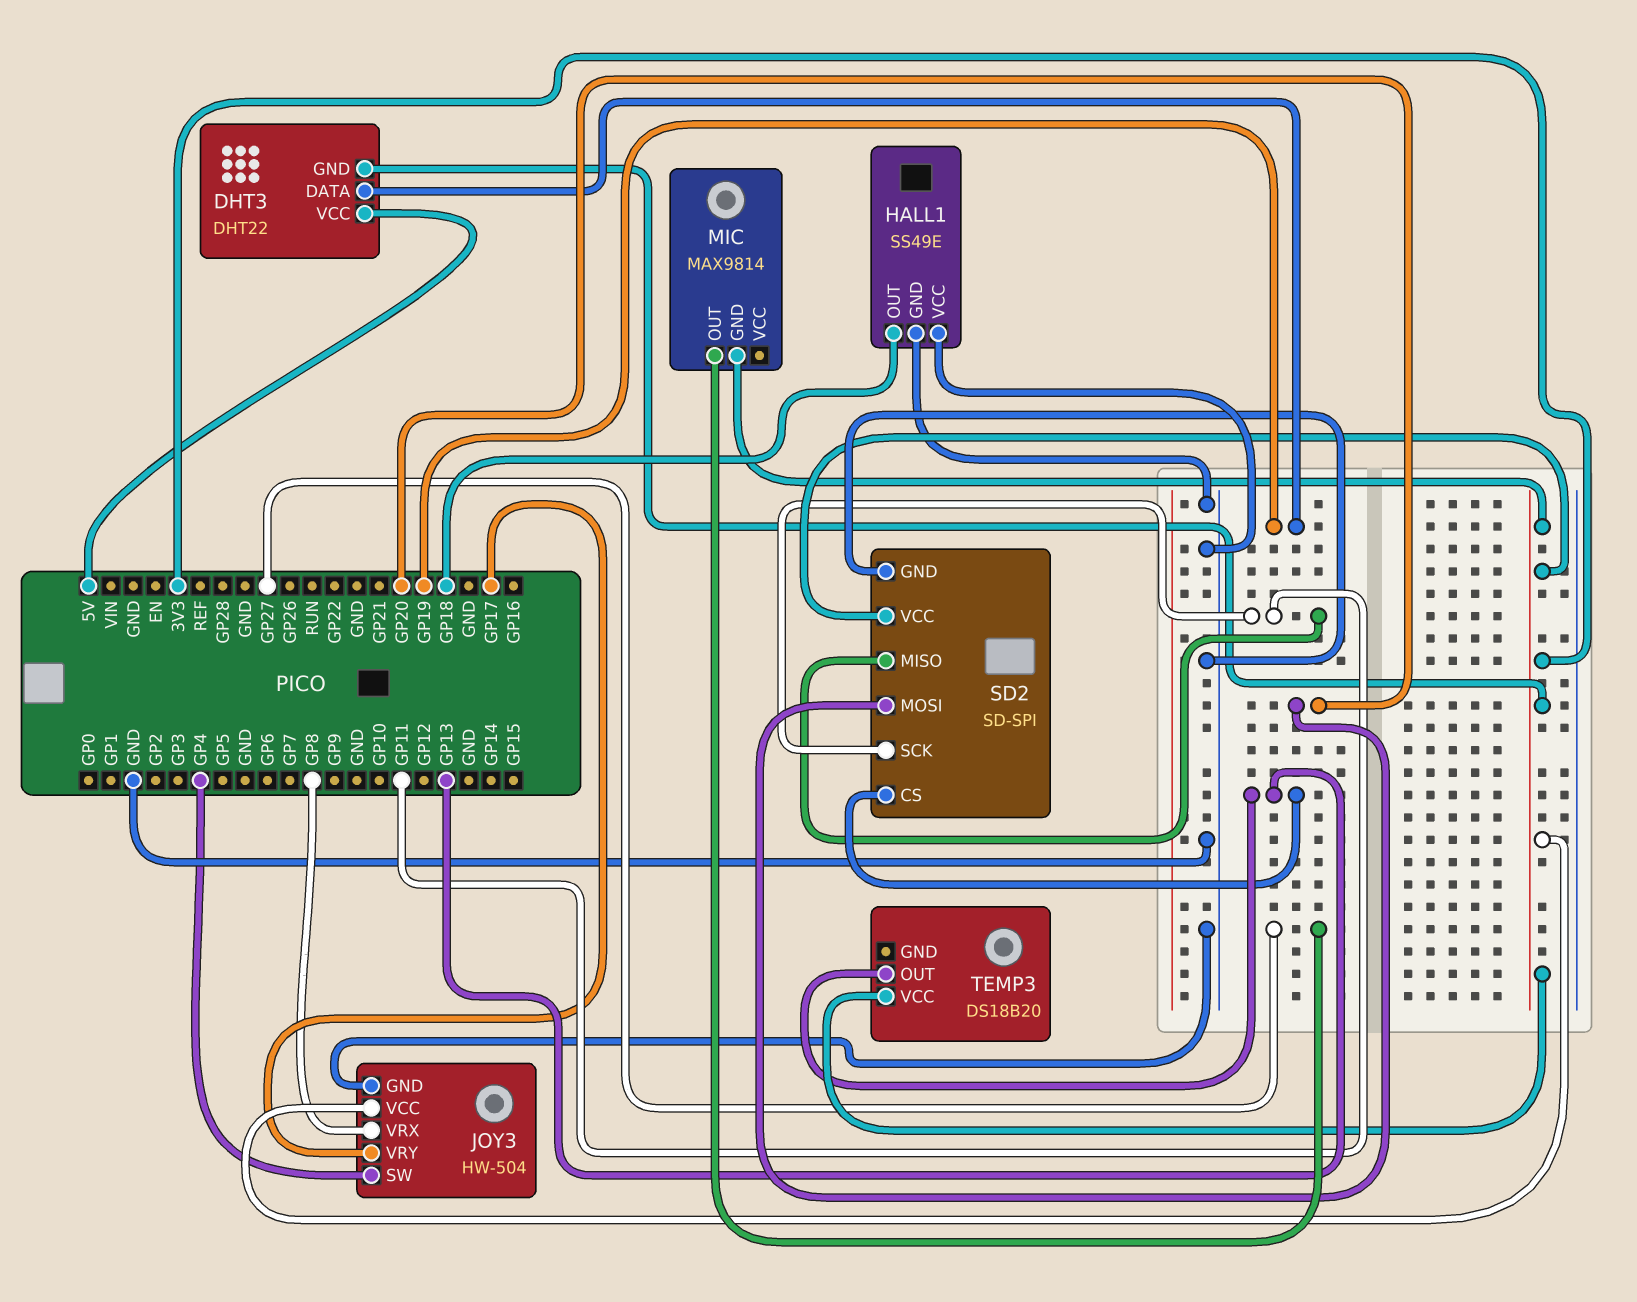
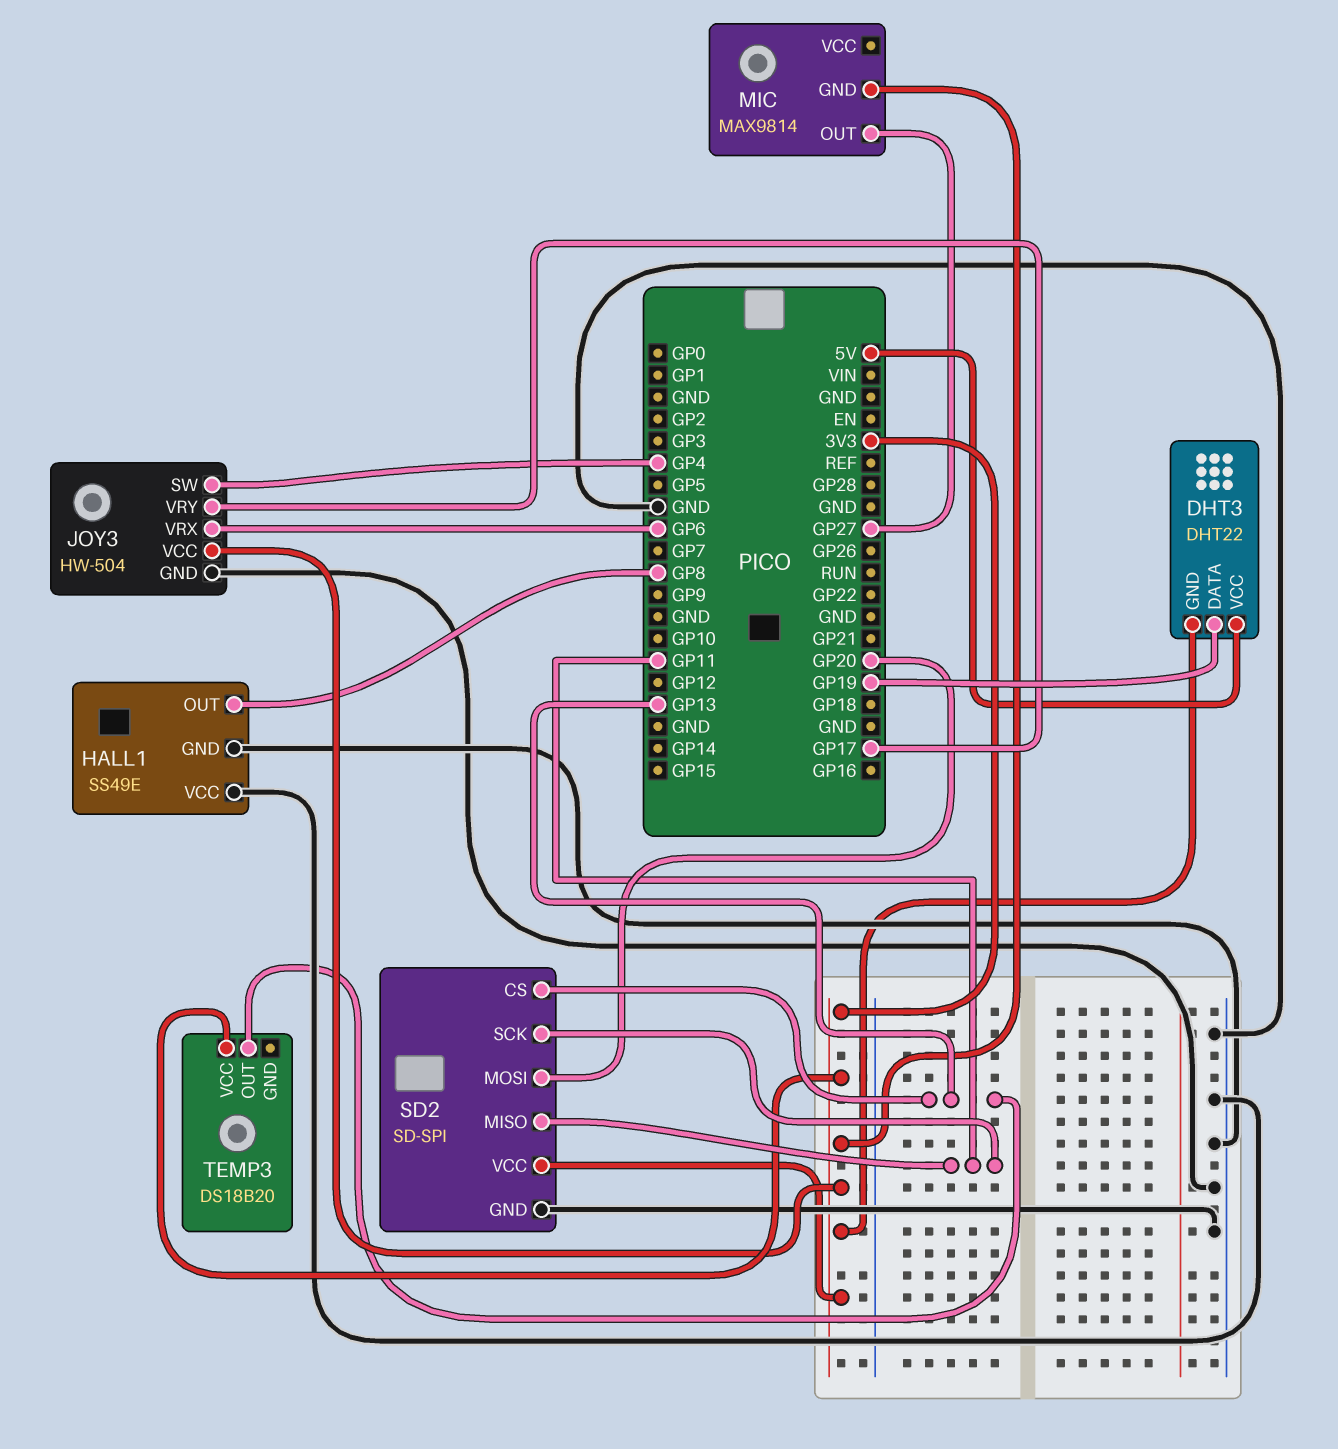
HALL1 pin OUT: GP18 -> GP8
JOY3 pin VRX: GP8 -> GP6

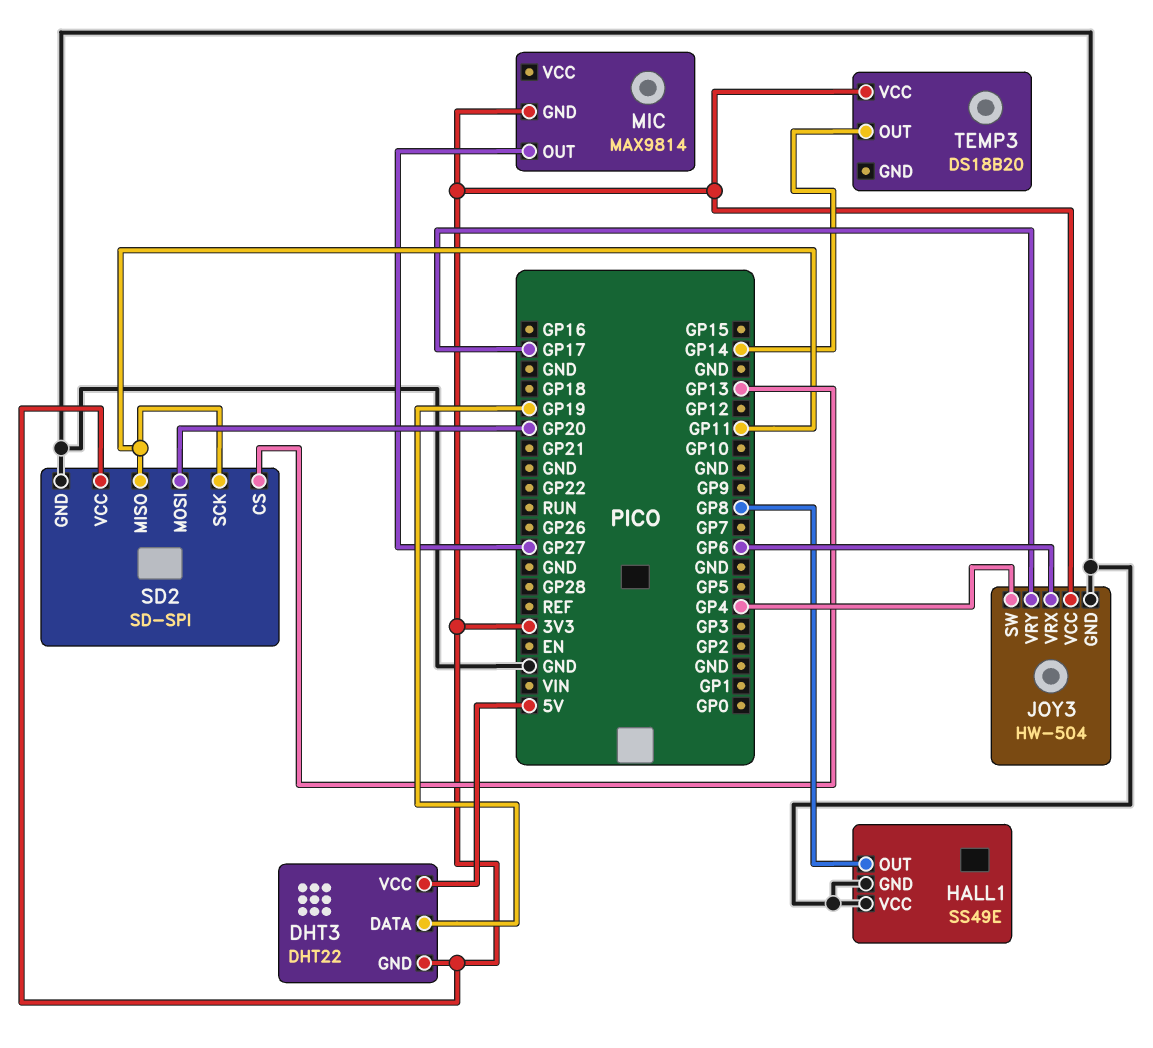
TEMP3 pin OUT: GP13 -> GP14

